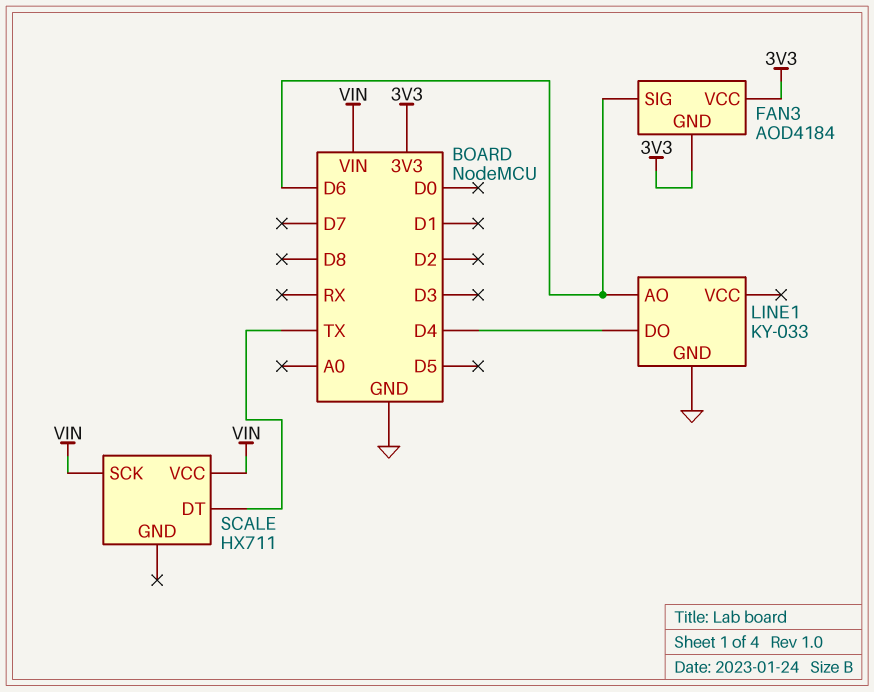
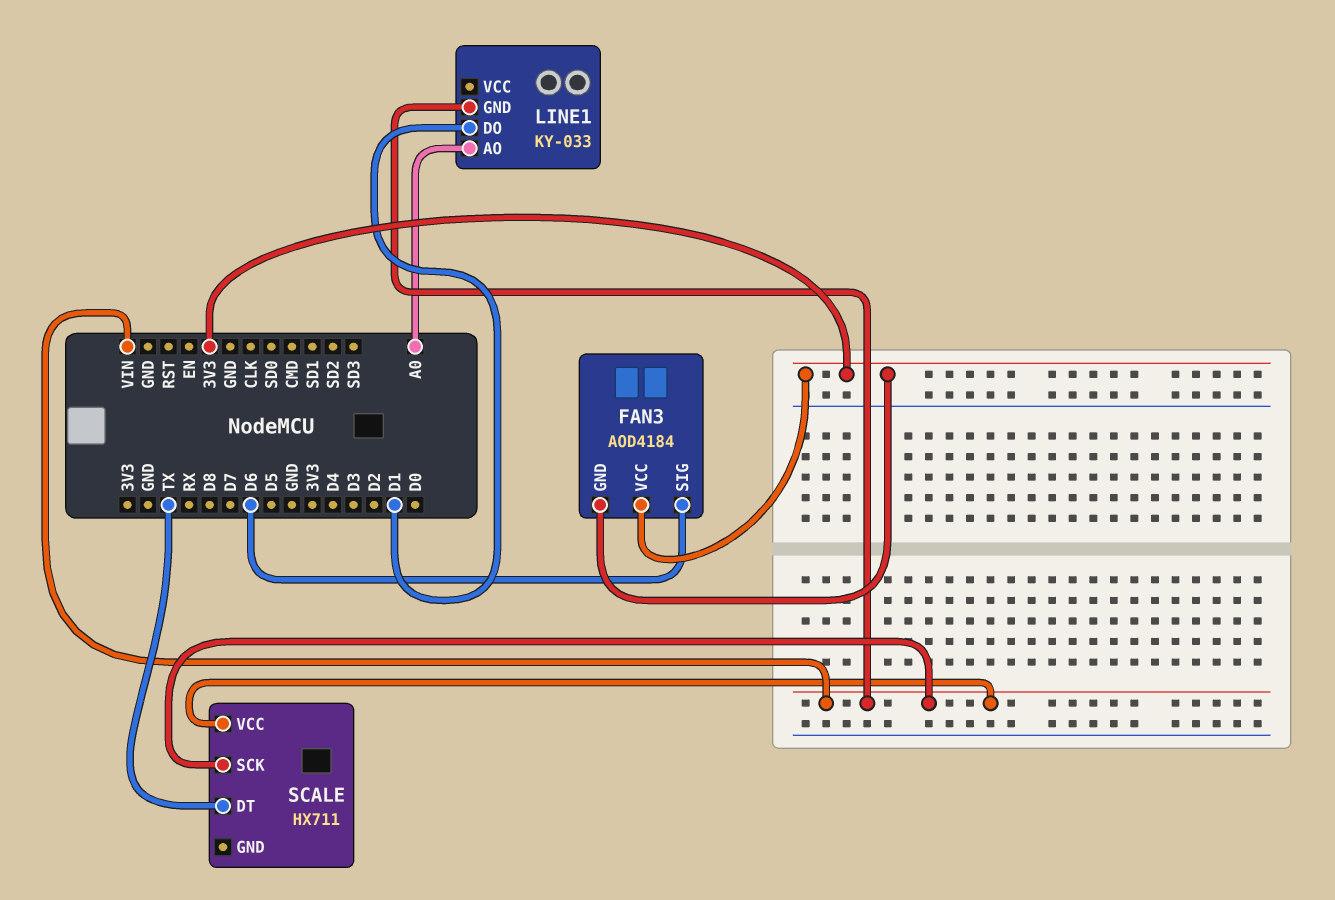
LINE1 pin AO: D6 -> A0
LINE1 pin DO: D4 -> D1
LINE1 pin GND: GND -> VIN

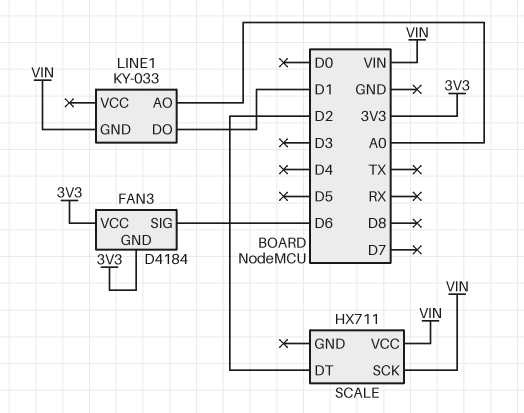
FAN3: AOD4184 -> D4184
SCALE pin DT: TX -> D2

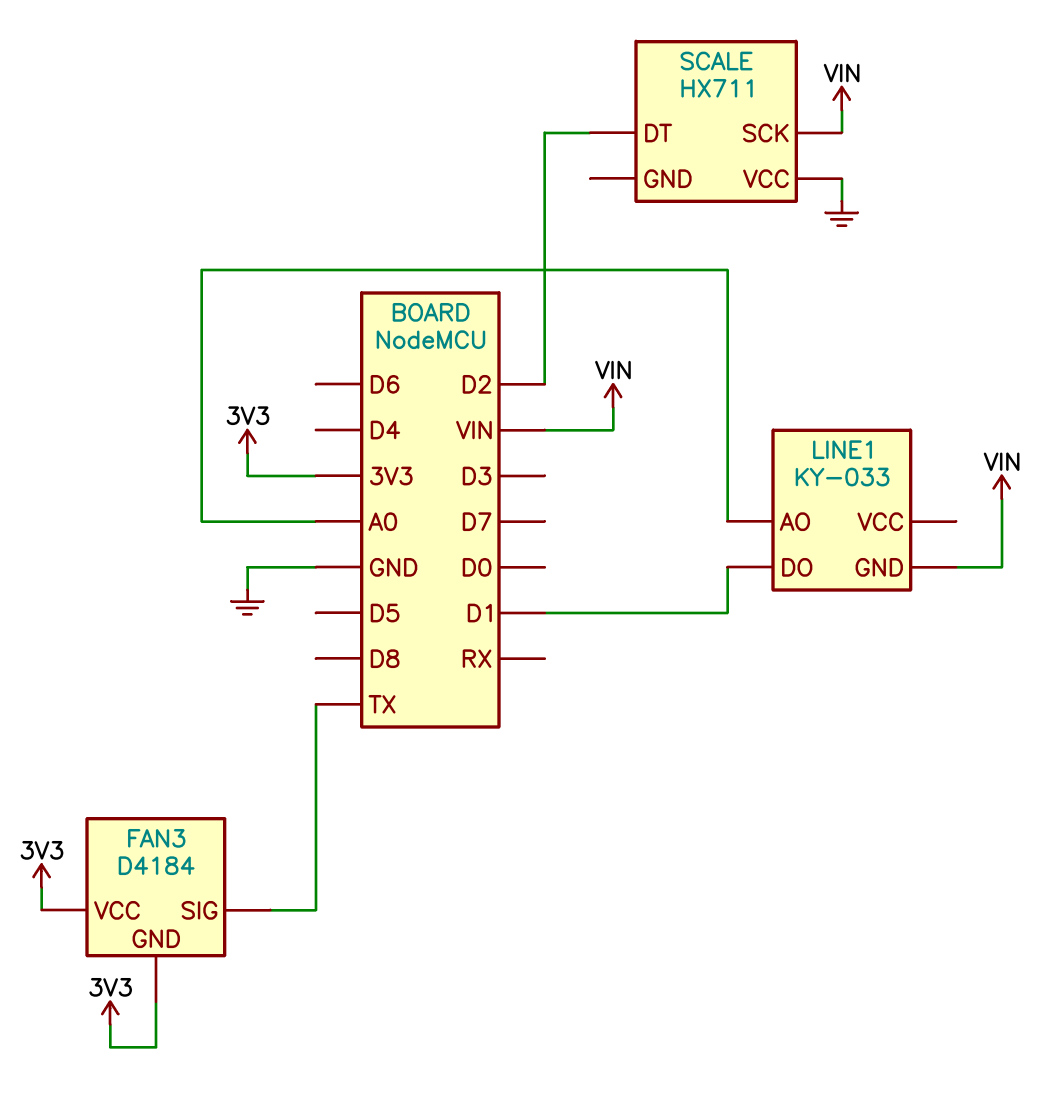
FAN3 pin SIG: D6 -> TX
SCALE pin VCC: VIN -> GND

